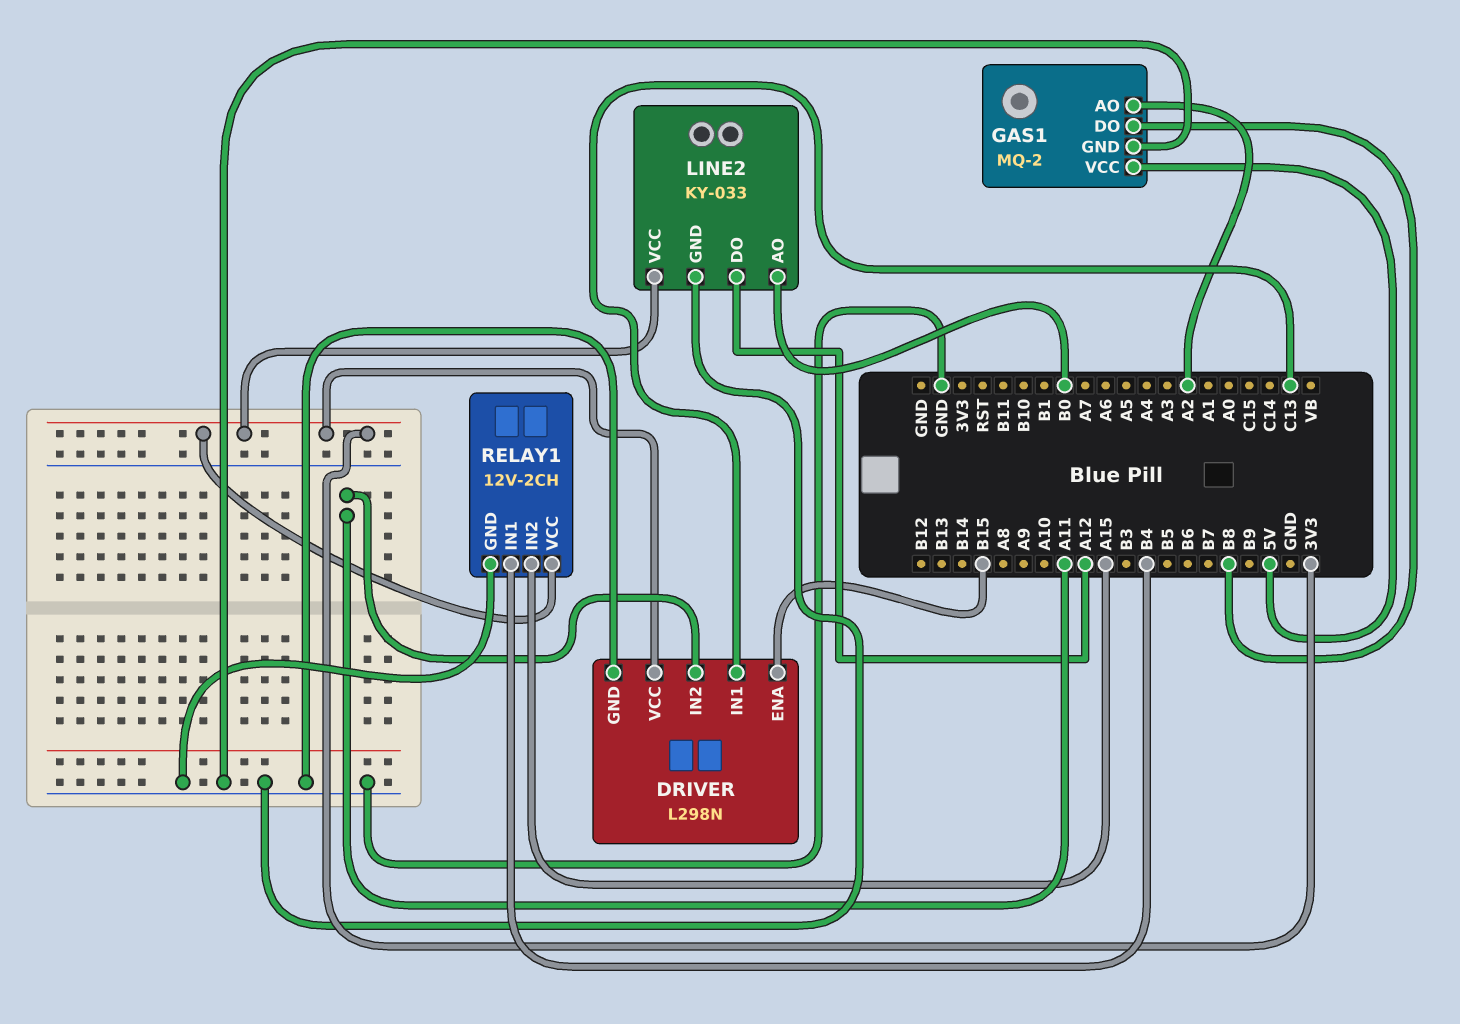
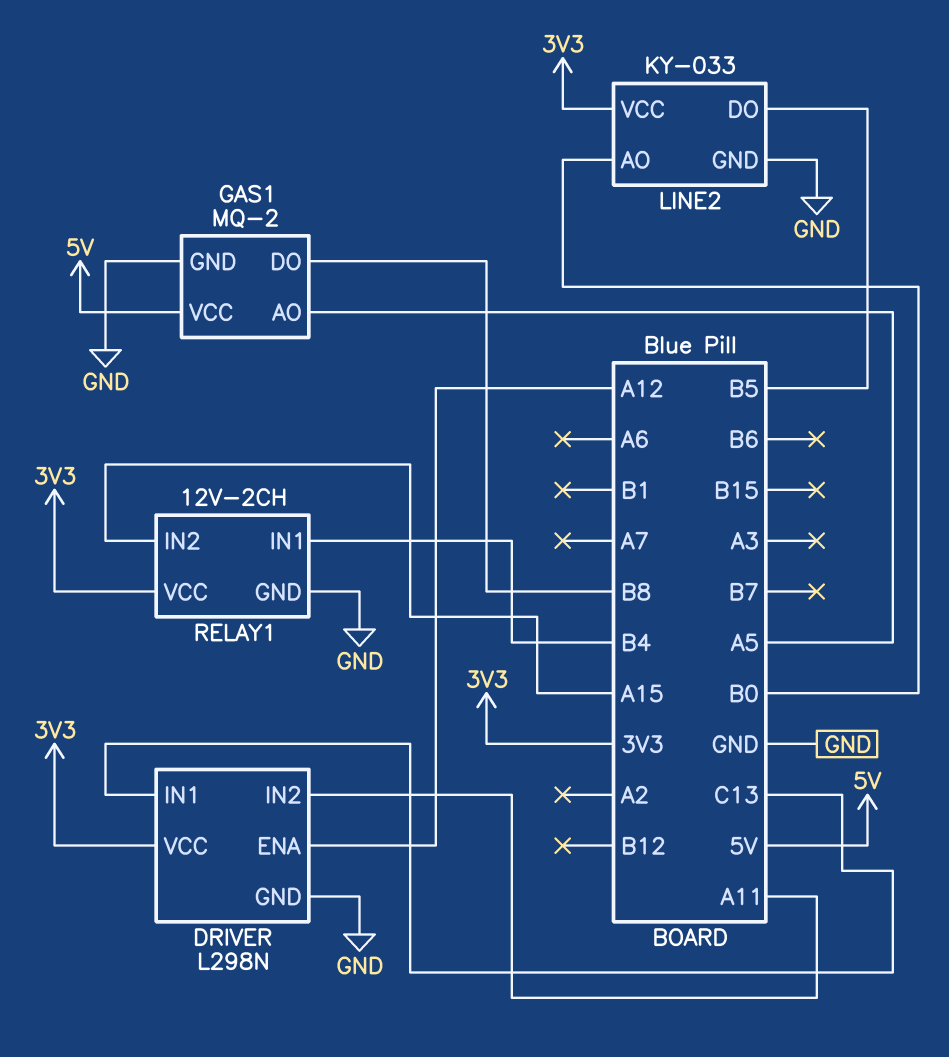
DRIVER pin ENA: B15 -> A12
GAS1 pin AO: A2 -> A5
LINE2 pin DO: A12 -> B5

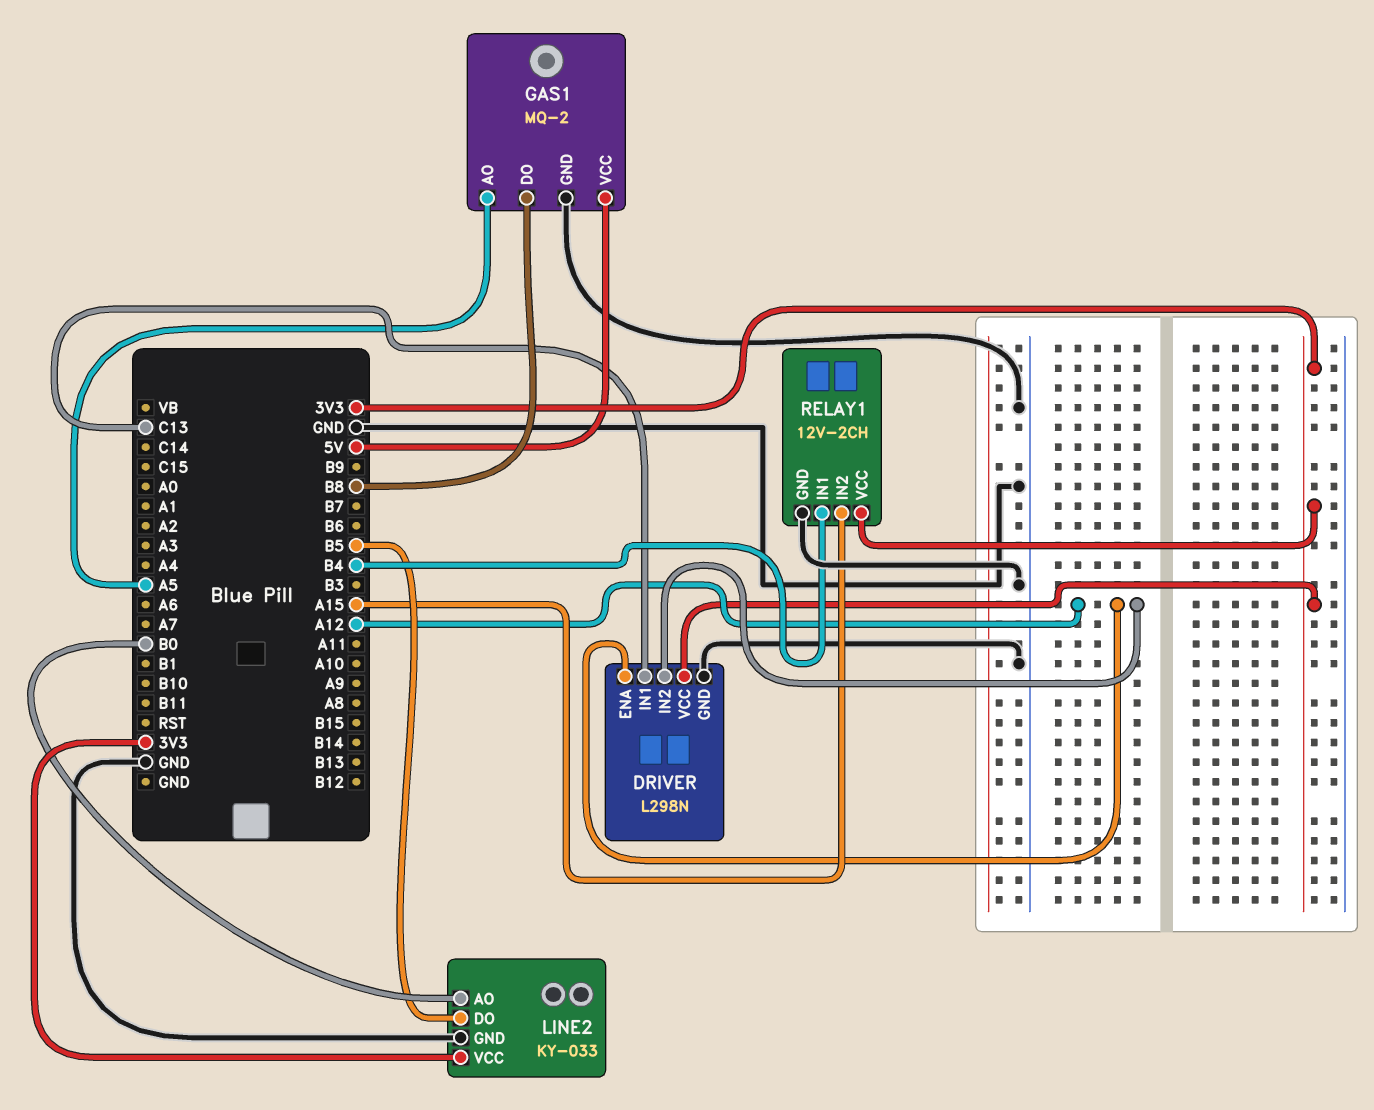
DRIVER pin IN2: A11 -> A12

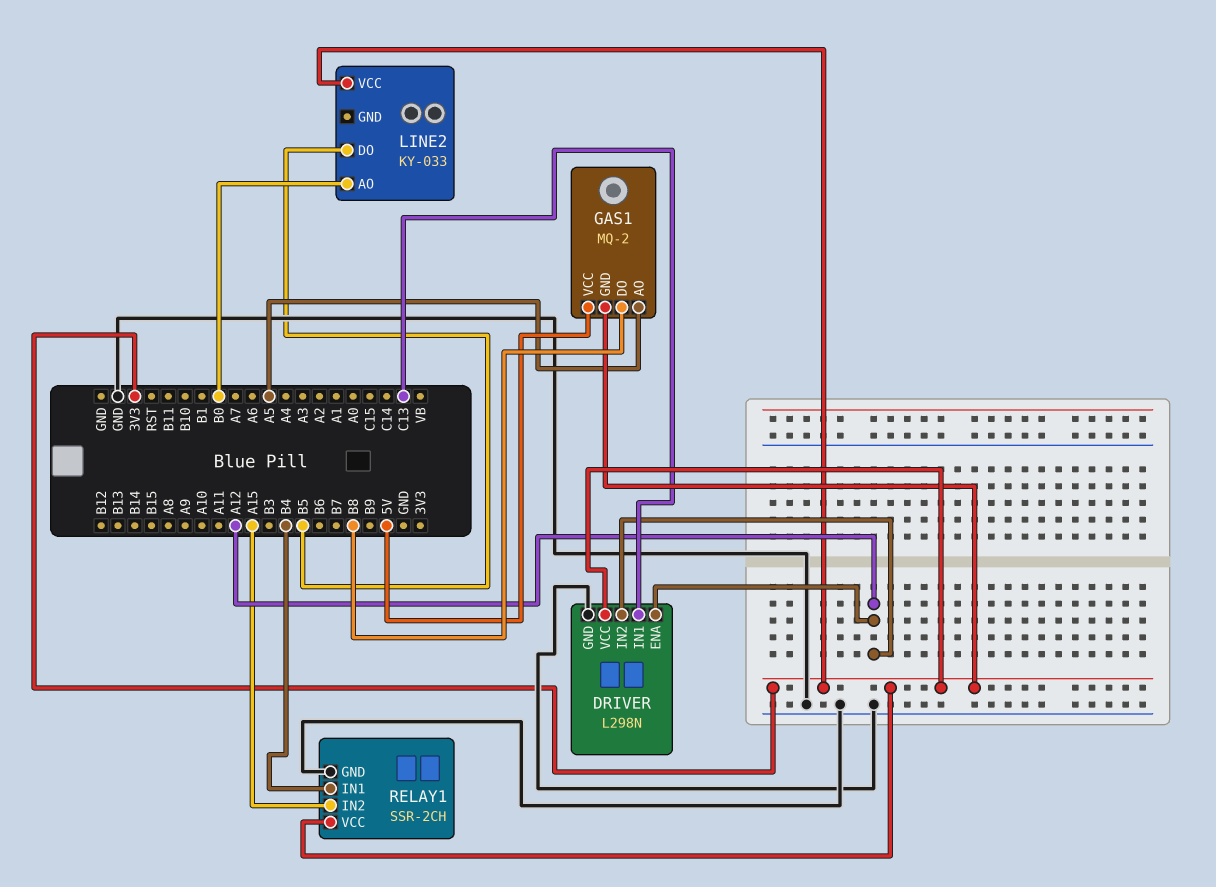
GAS1 pin GND: GND -> 3V3
LINE2 pin GND: GND -> none
RELAY1: 12V-2CH -> SSR-2CH

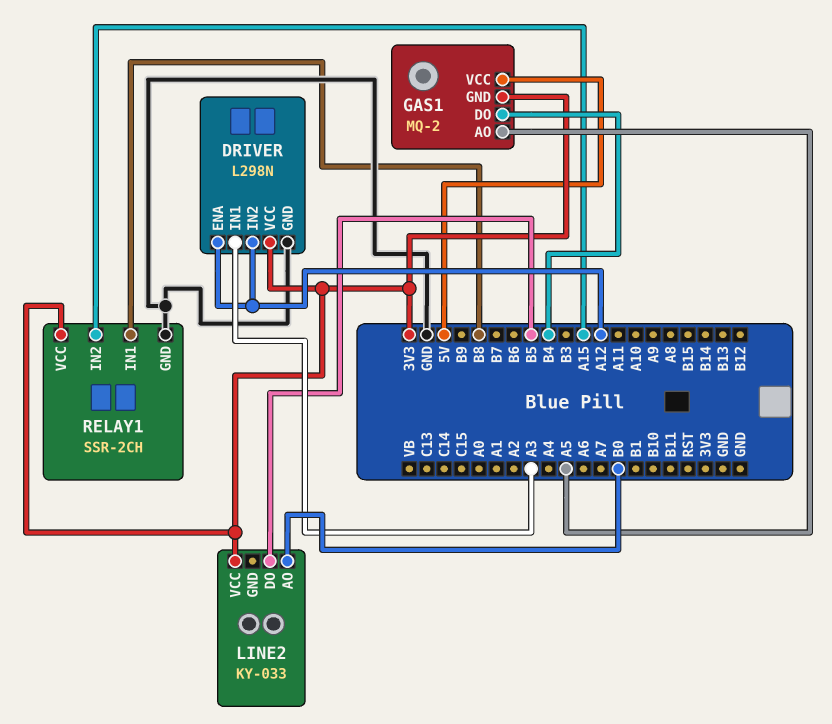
DRIVER pin IN1: C13 -> A3
GAS1 pin DO: B8 -> B4
RELAY1 pin IN1: B4 -> B8

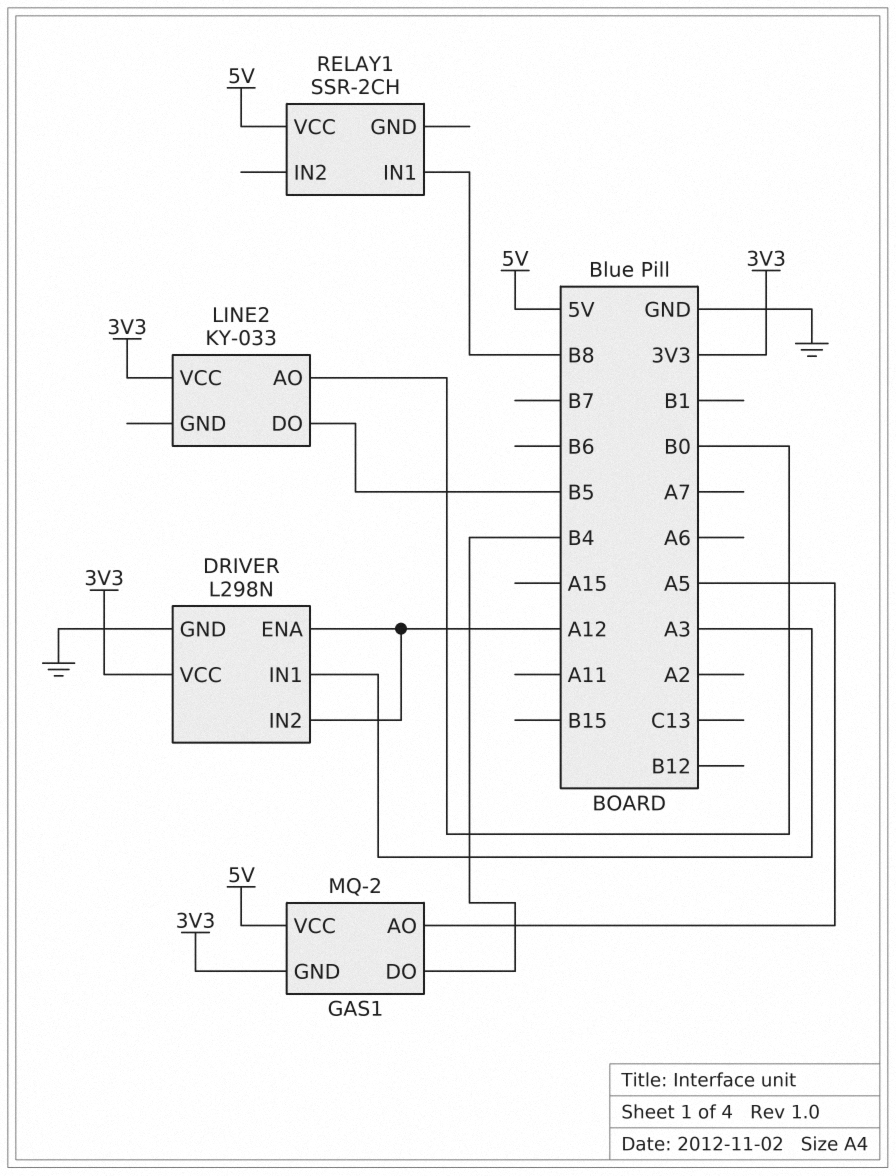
RELAY1 pin GND: GND -> none
RELAY1 pin IN2: A15 -> none
RELAY1 pin VCC: 3V3 -> 5V

